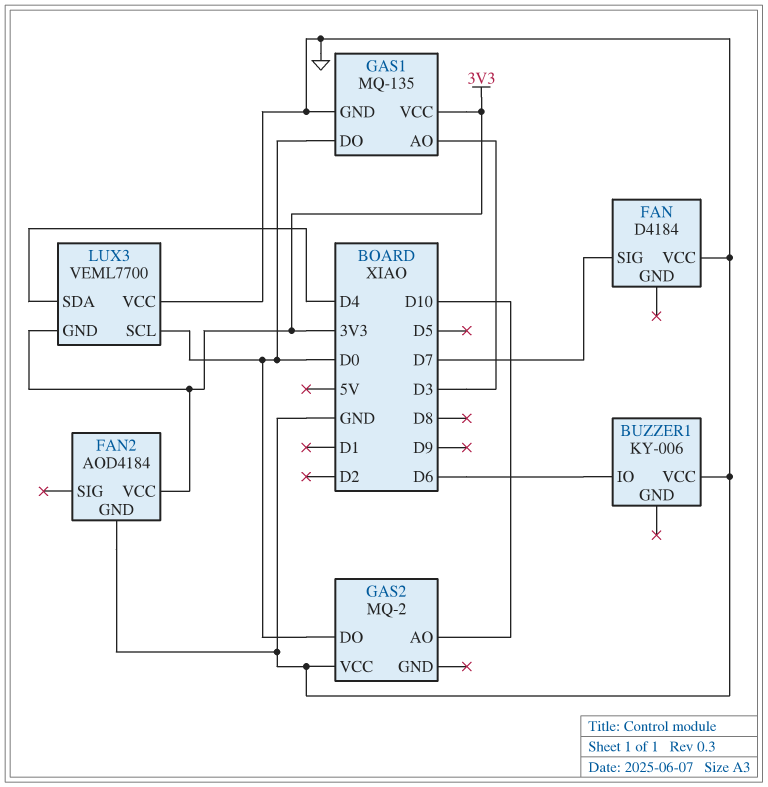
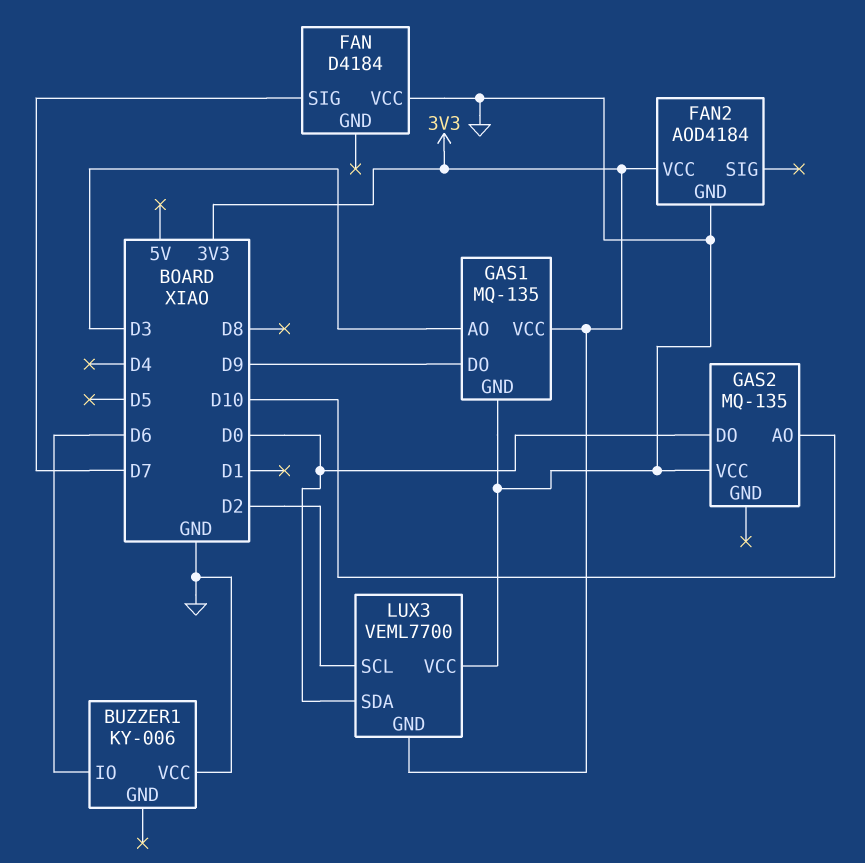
GAS1 pin DO: D0 -> D9
GAS2: MQ-2 -> MQ-135
LUX3 pin SCL: D0 -> D2
LUX3 pin SDA: D4 -> D0

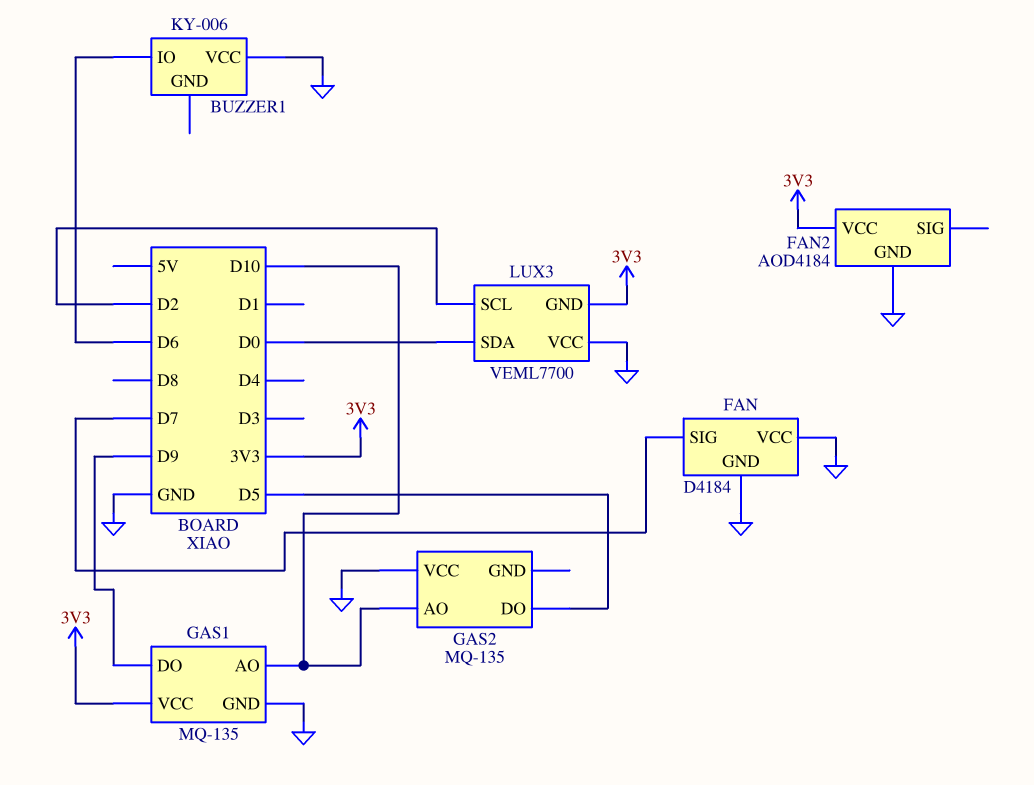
FAN pin GND: none -> GND
GAS1 pin AO: D3 -> D10
GAS2 pin DO: D0 -> D5

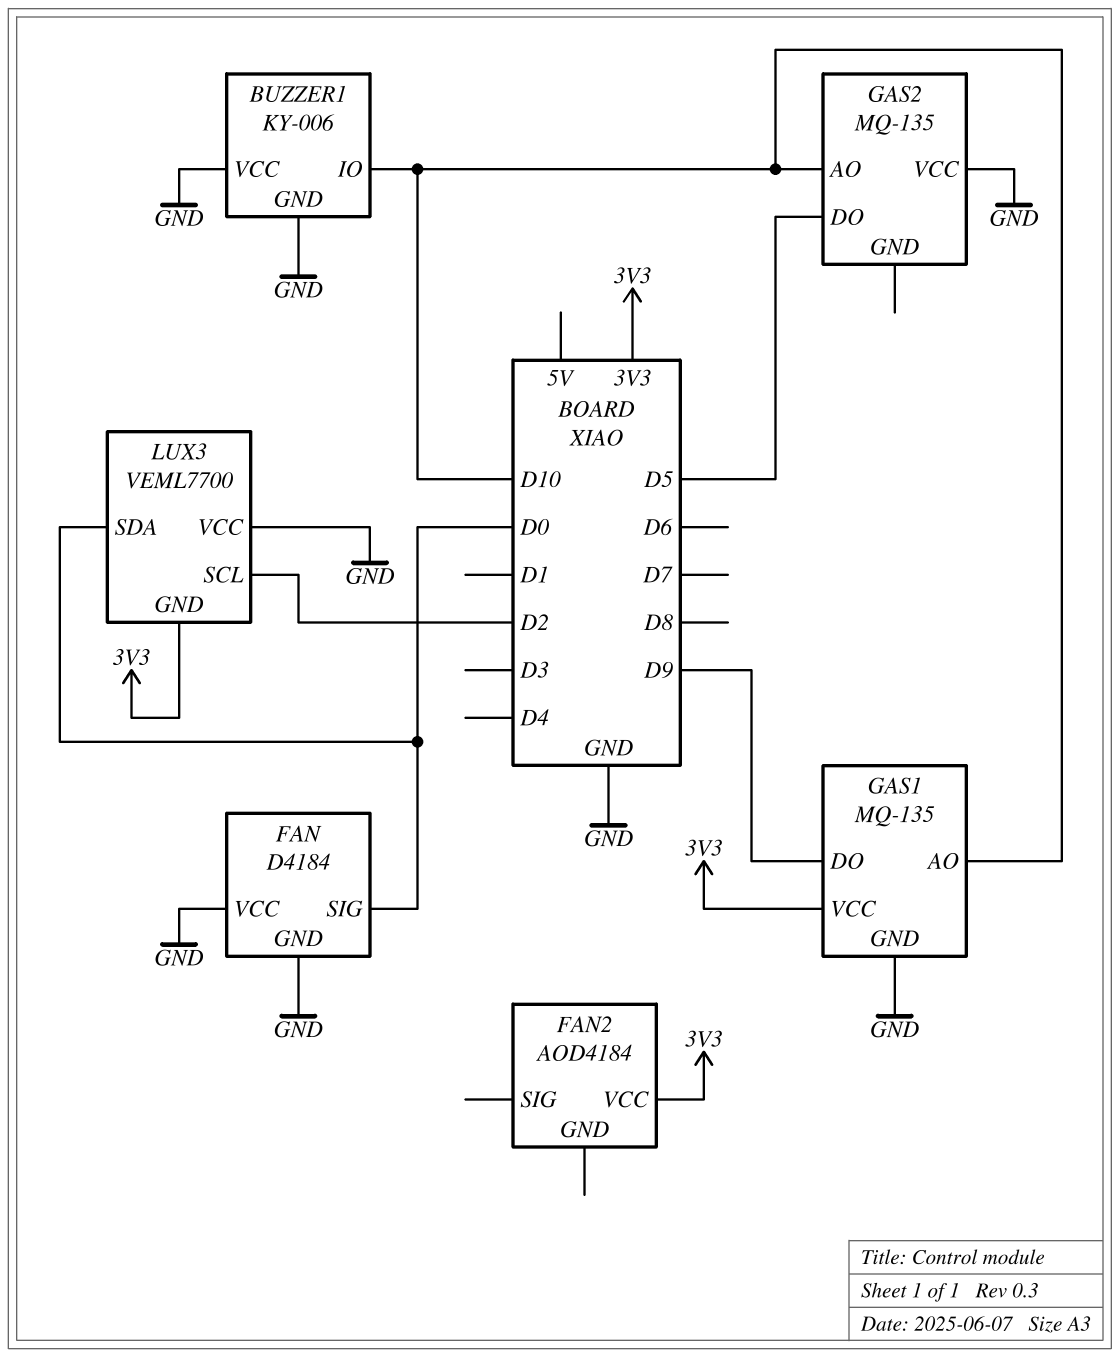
BUZZER1 pin GND: none -> GND
BUZZER1 pin IO: D6 -> D10
FAN pin SIG: D7 -> D0
FAN2 pin GND: GND -> none

